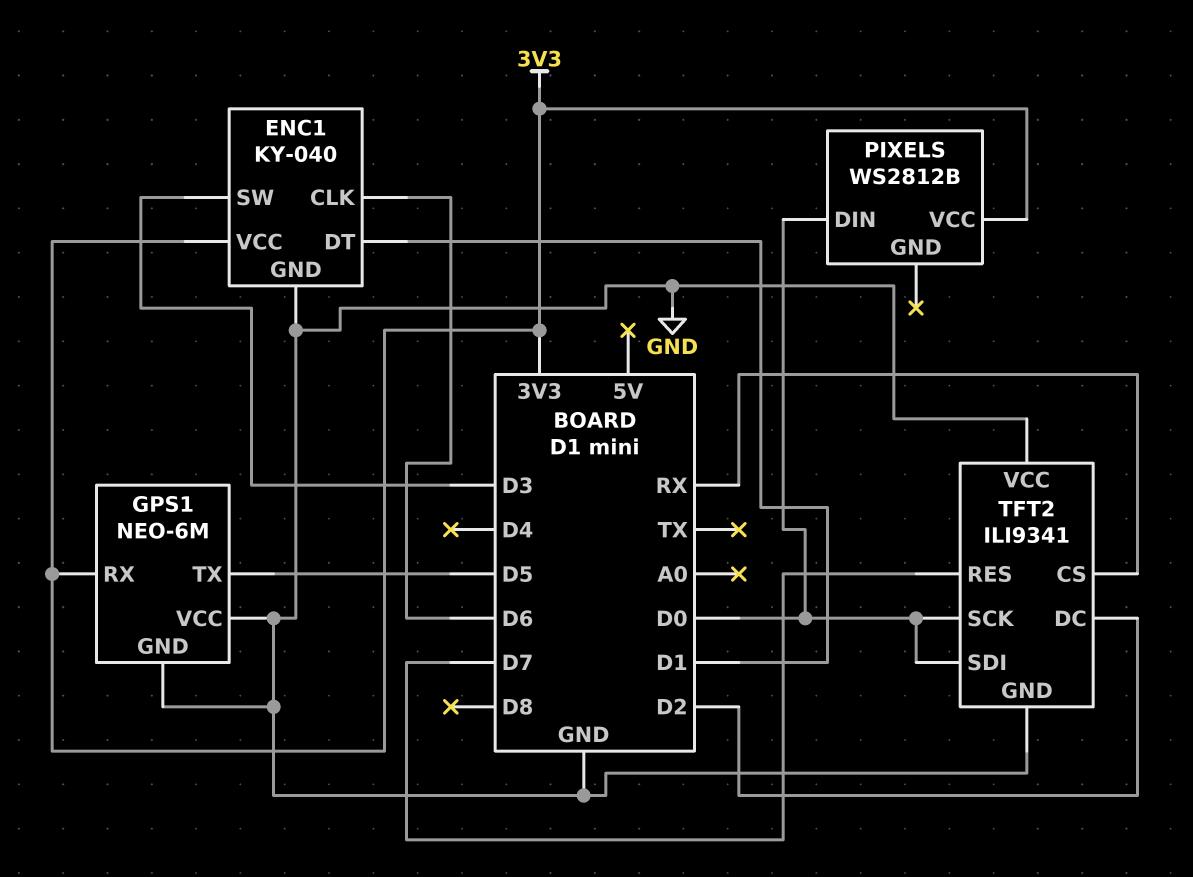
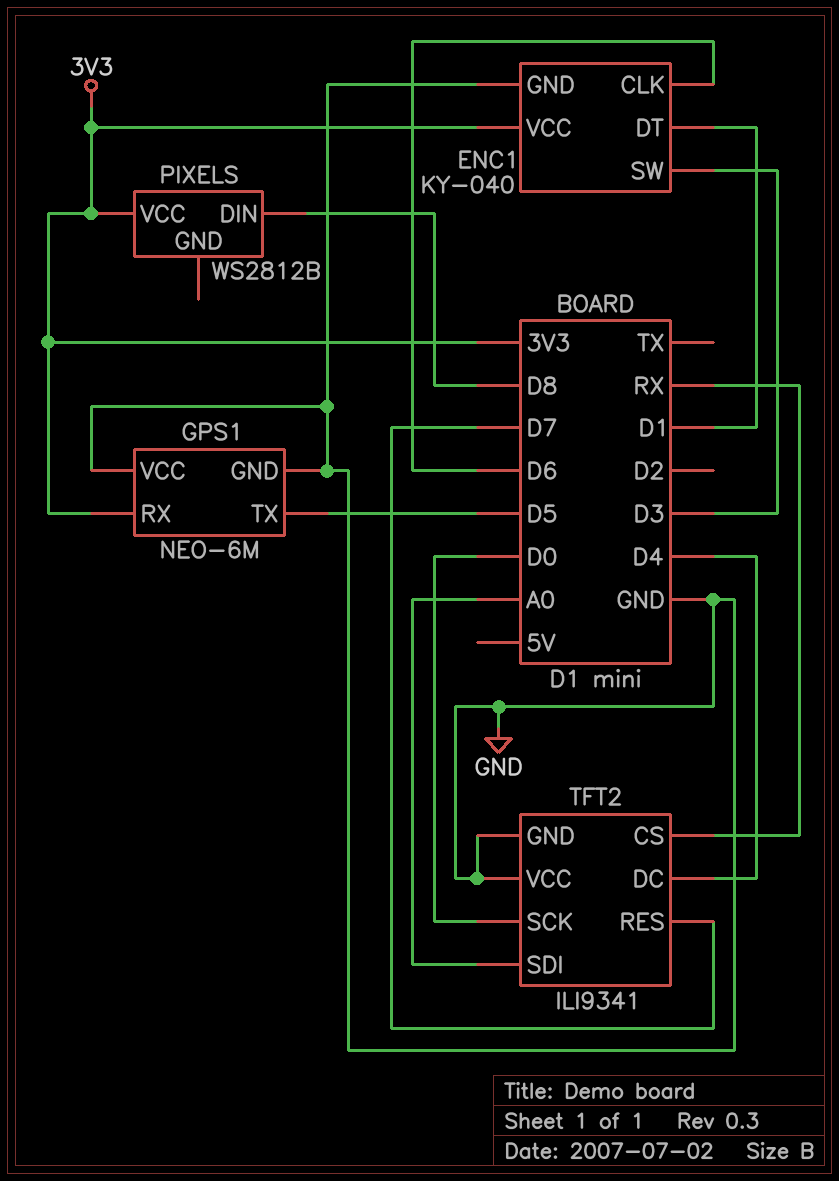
PIXELS pin DIN: D0 -> D8
TFT2 pin DC: D2 -> D4
TFT2 pin SDI: D0 -> A0

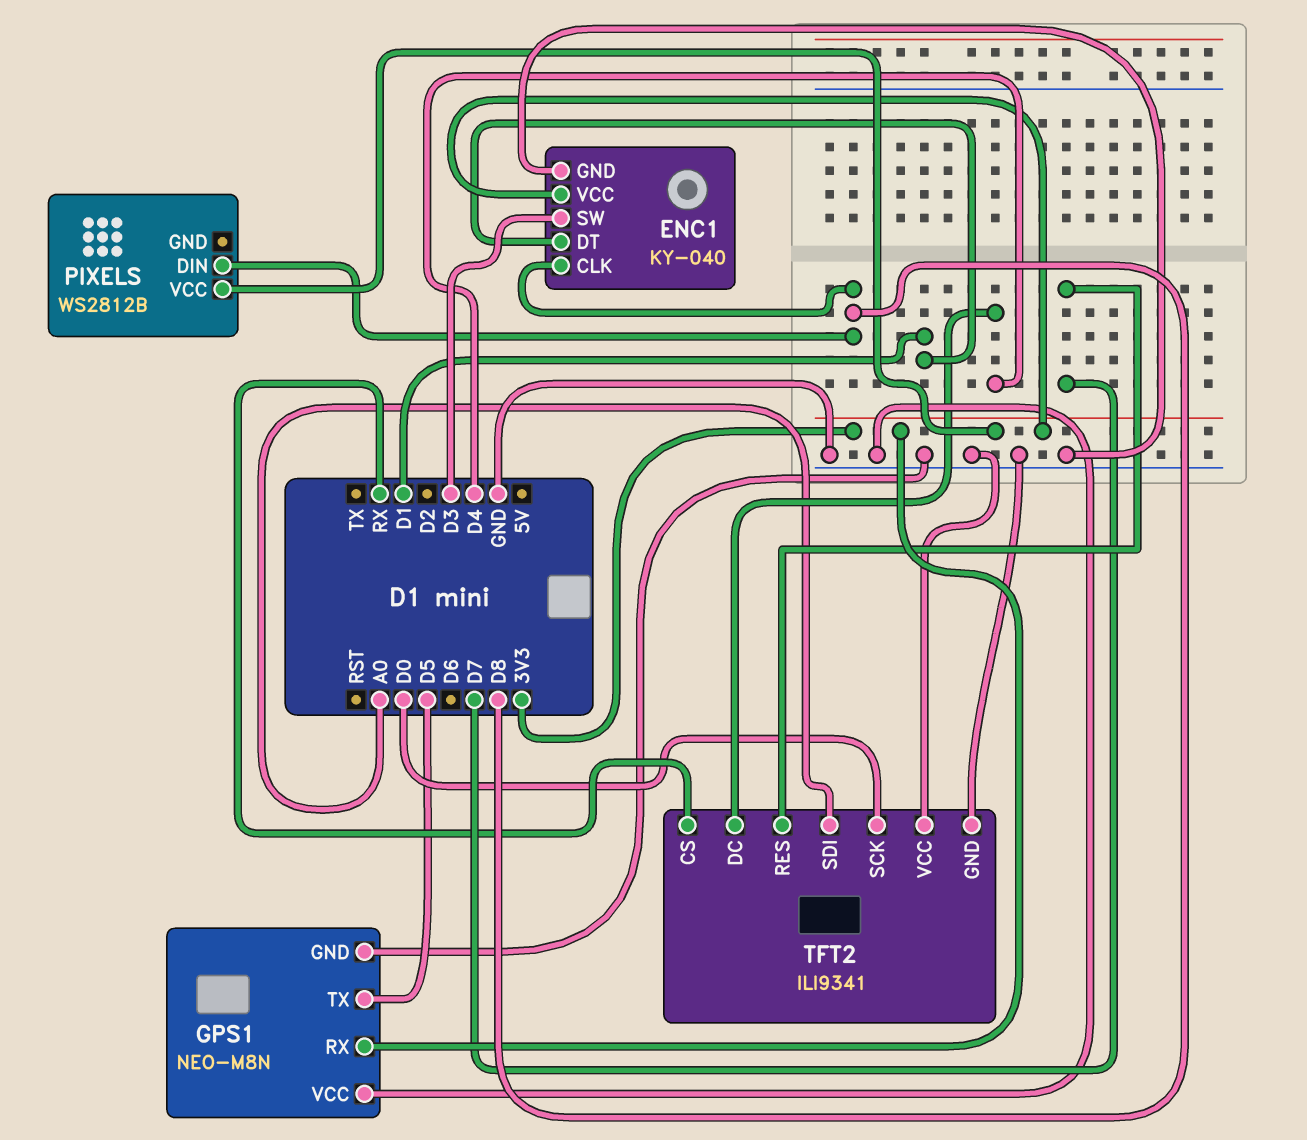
ENC1 pin CLK: D6 -> D8
GPS1: NEO-6M -> NEO-M8N

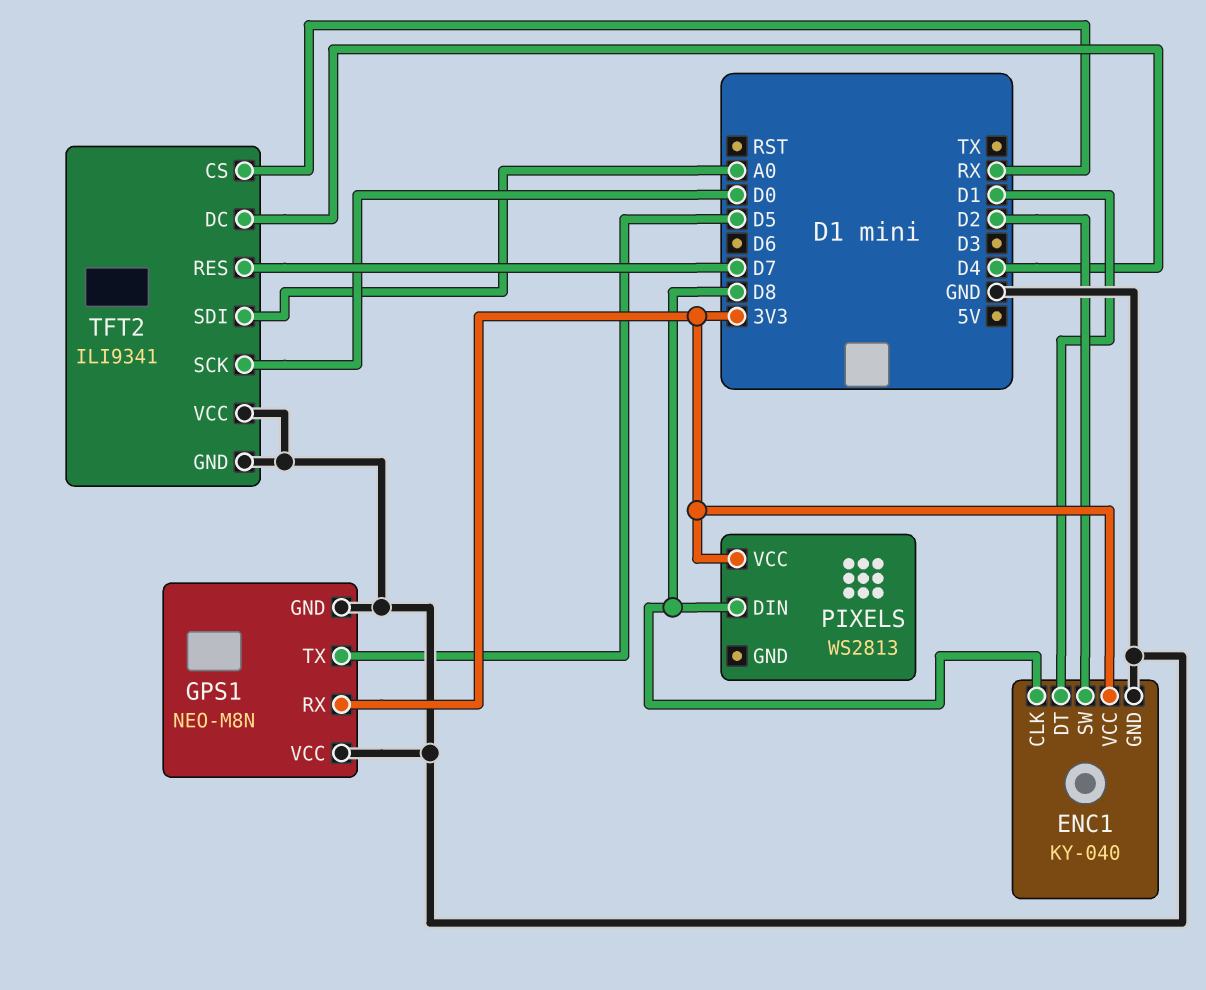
ENC1 pin SW: D3 -> D2
PIXELS: WS2812B -> WS2813

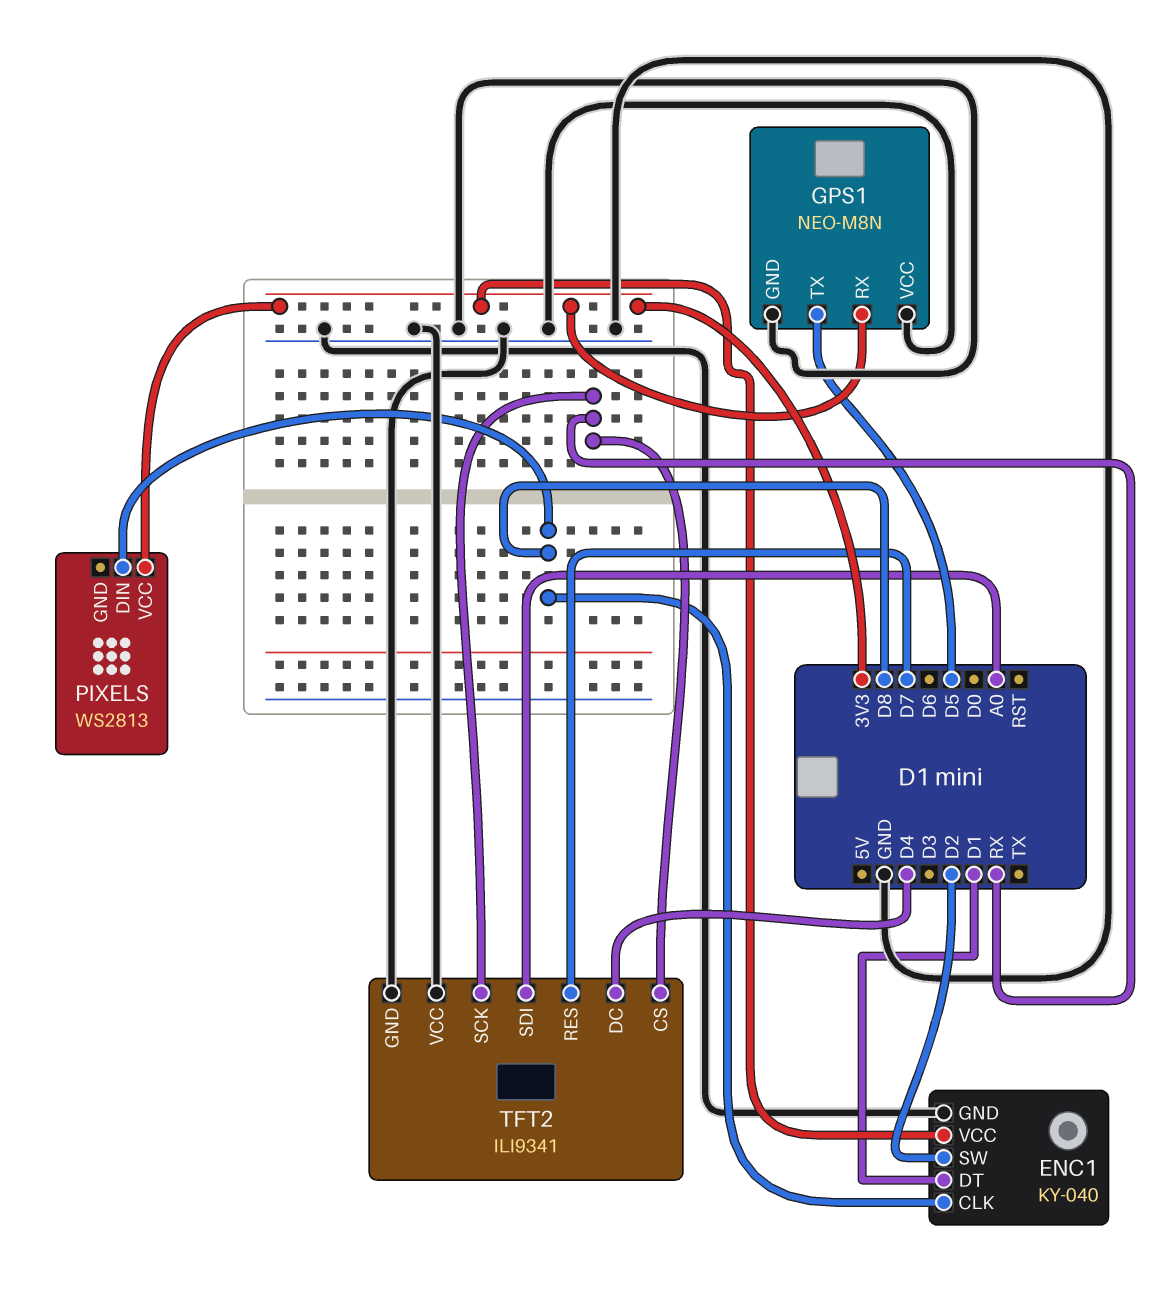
TFT2 pin SCK: D0 -> RX

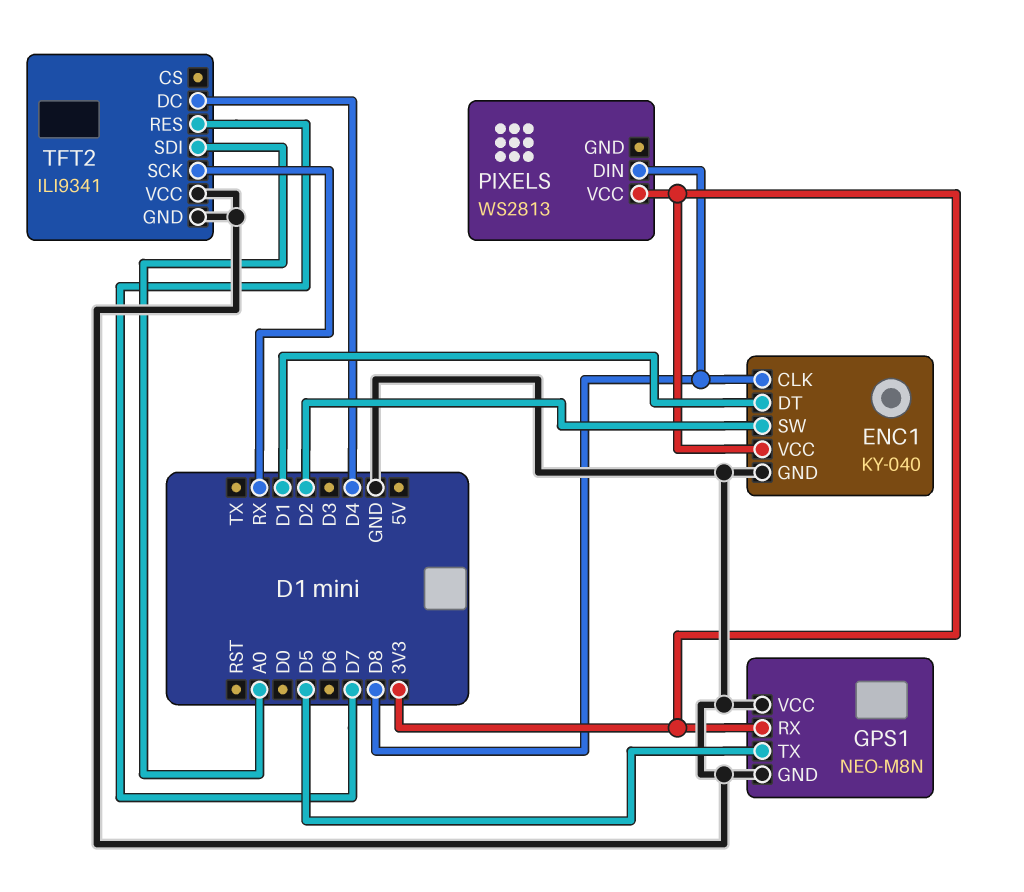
TFT2 pin CS: RX -> none

